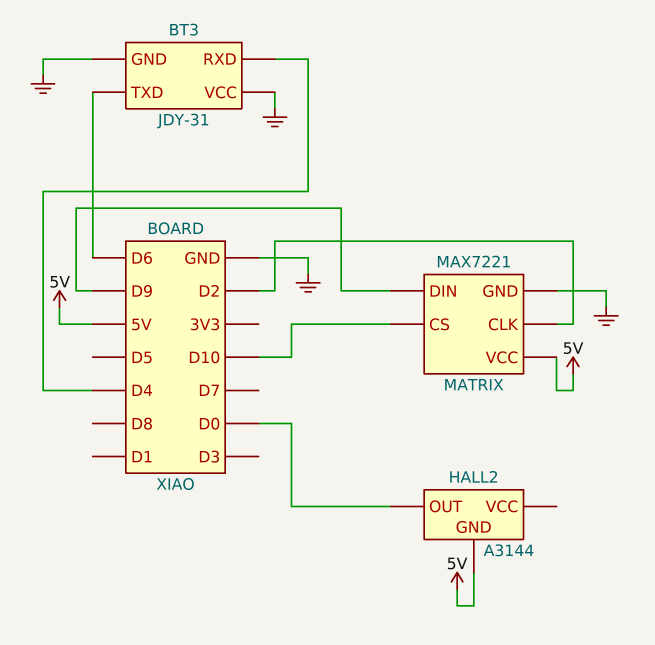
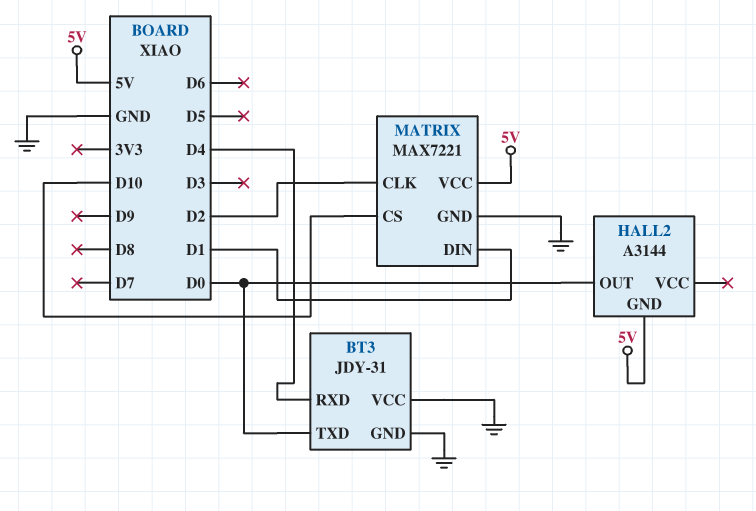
BT3 pin TXD: D6 -> D0
MATRIX pin DIN: D9 -> D1

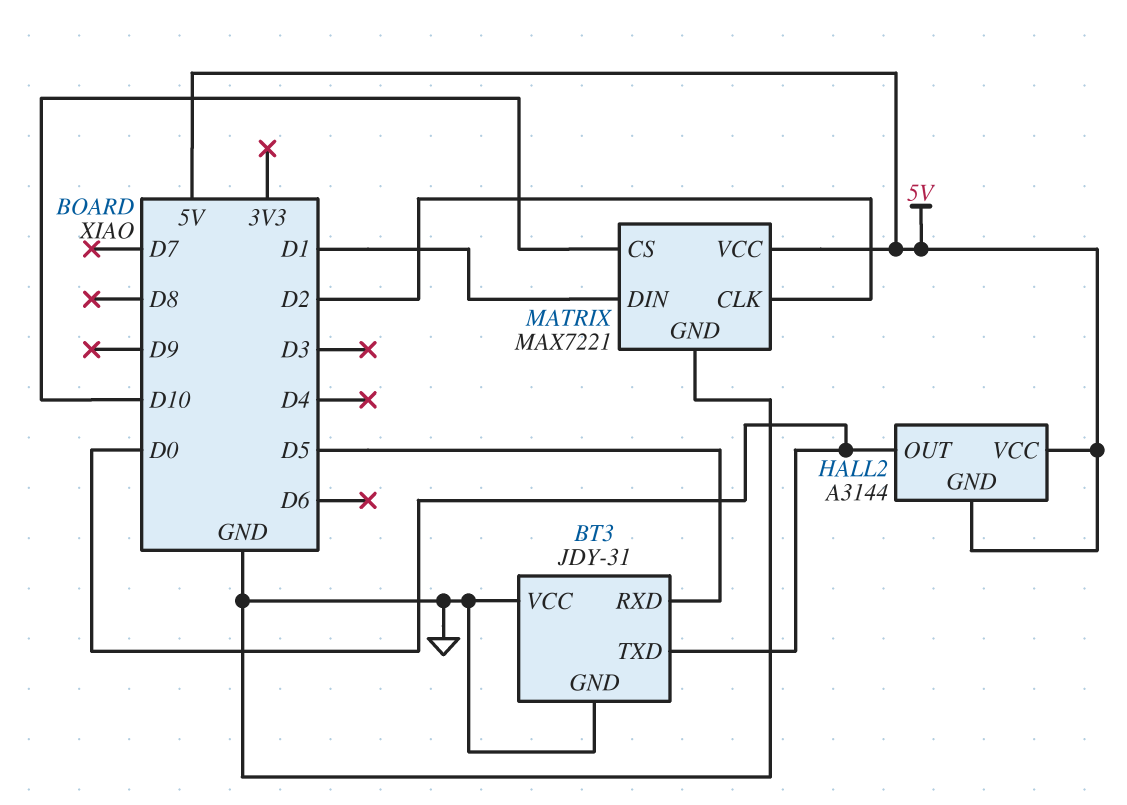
BT3 pin RXD: D4 -> D5
HALL2 pin VCC: none -> 5V

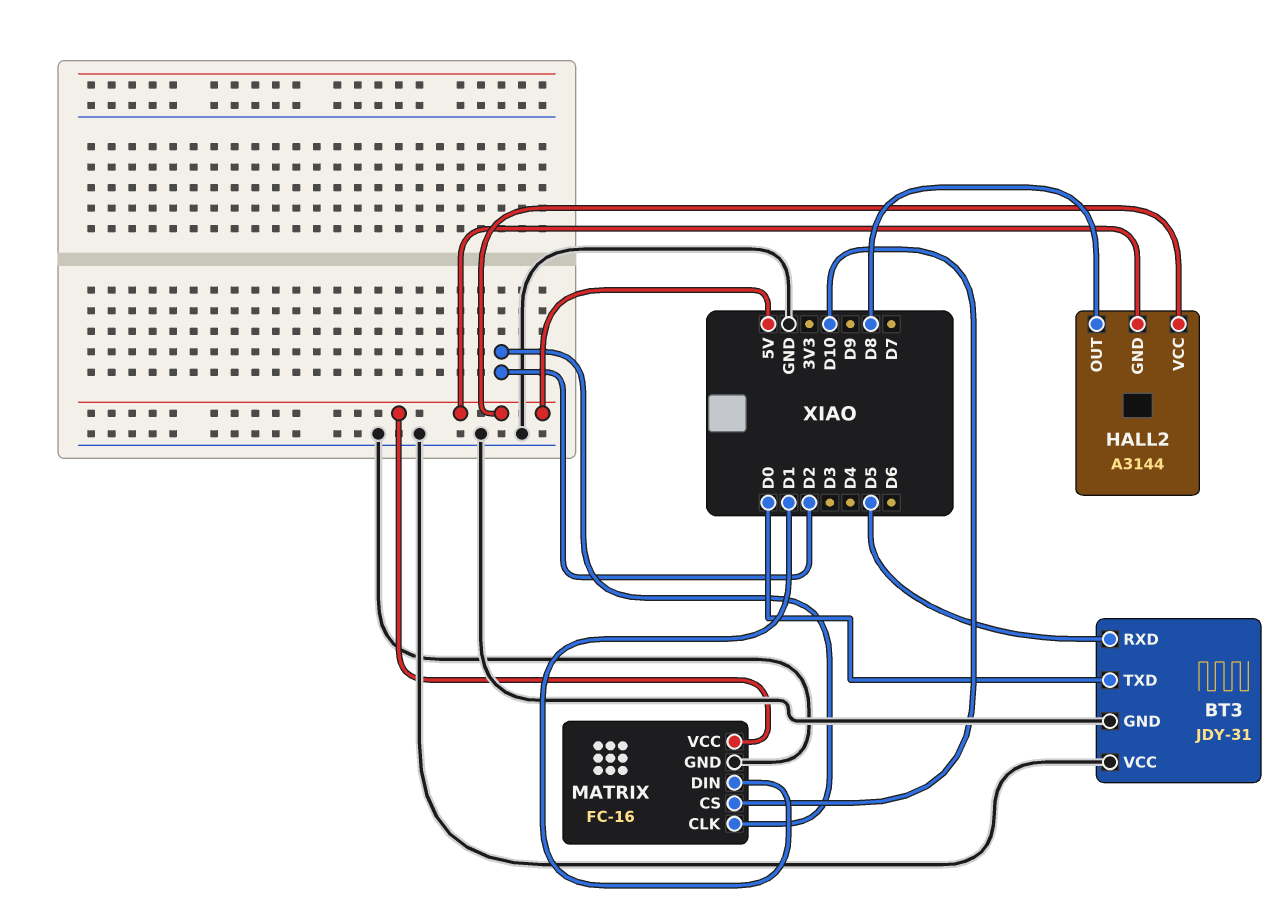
HALL2 pin OUT: D0 -> D8
MATRIX: MAX7221 -> FC-16

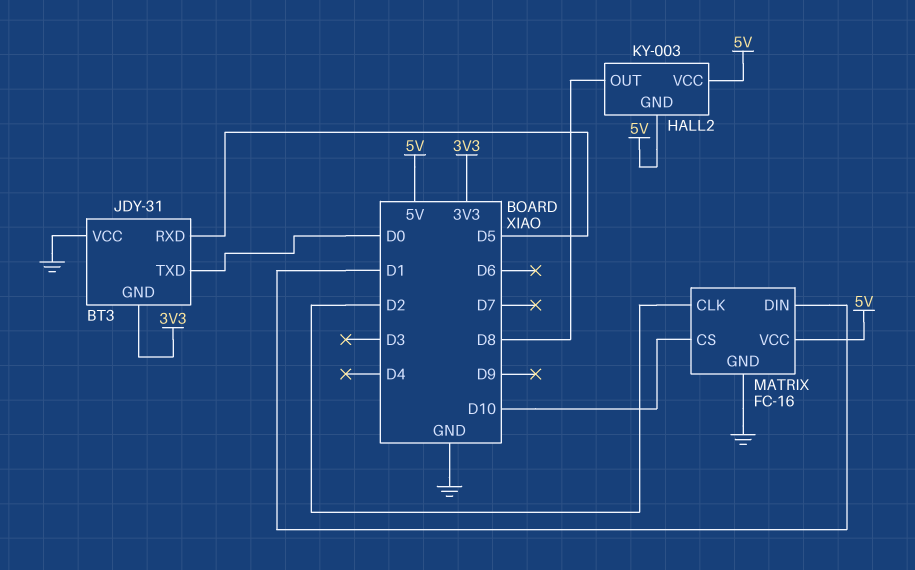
BT3 pin GND: GND -> 3V3
HALL2: A3144 -> KY-003

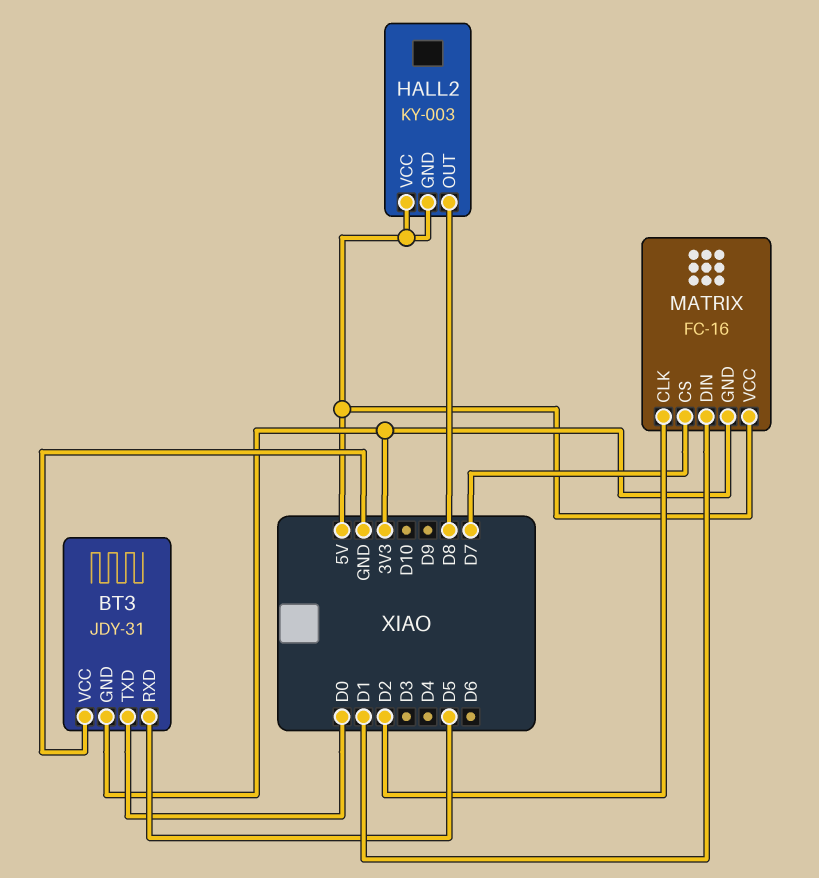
MATRIX pin CS: D10 -> D7
MATRIX pin GND: GND -> 3V3

